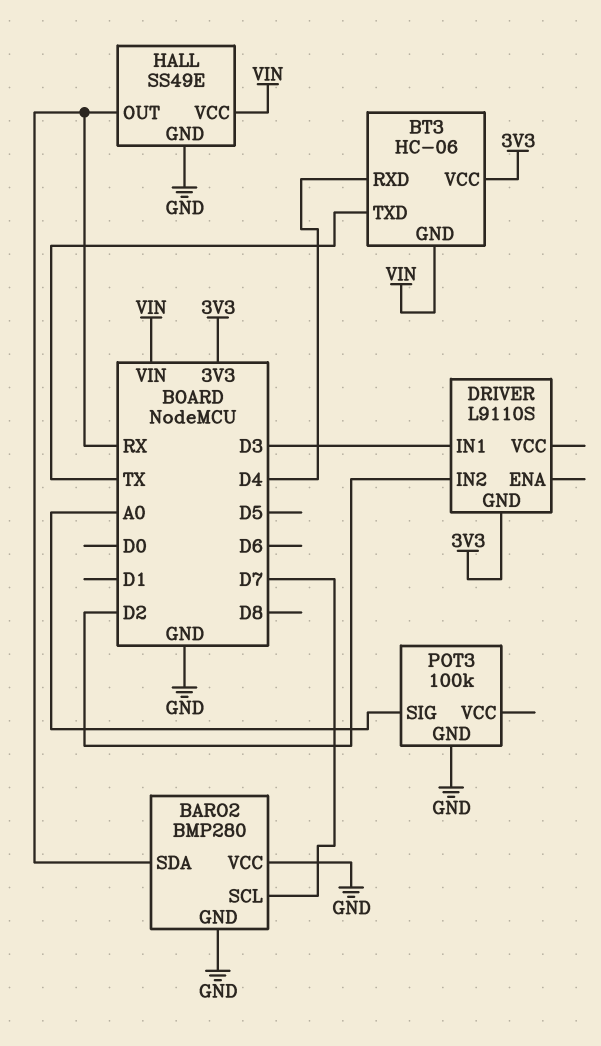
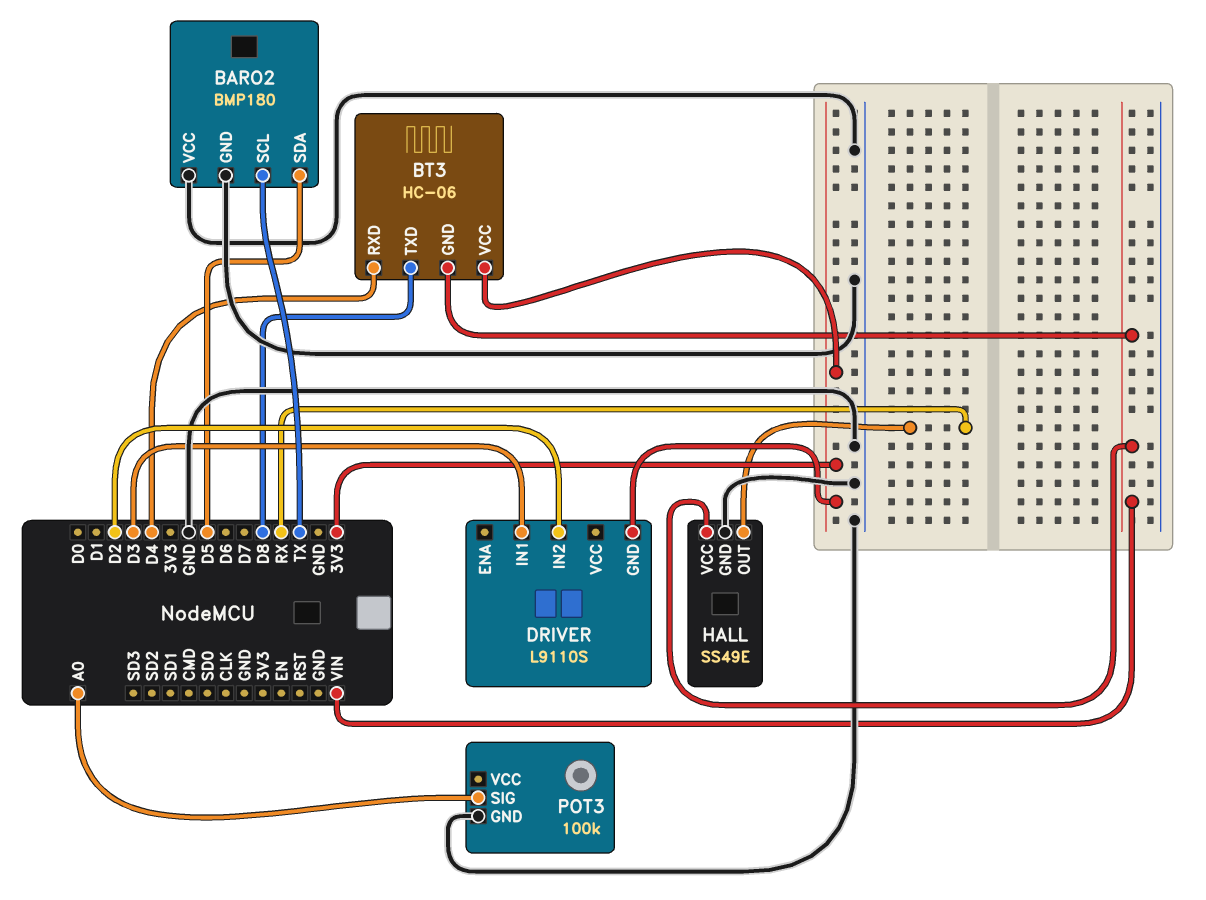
BARO2: BMP280 -> BMP180
BARO2 pin SCL: D7 -> TX
BARO2 pin SDA: RX -> D5
BT3 pin TXD: TX -> D8

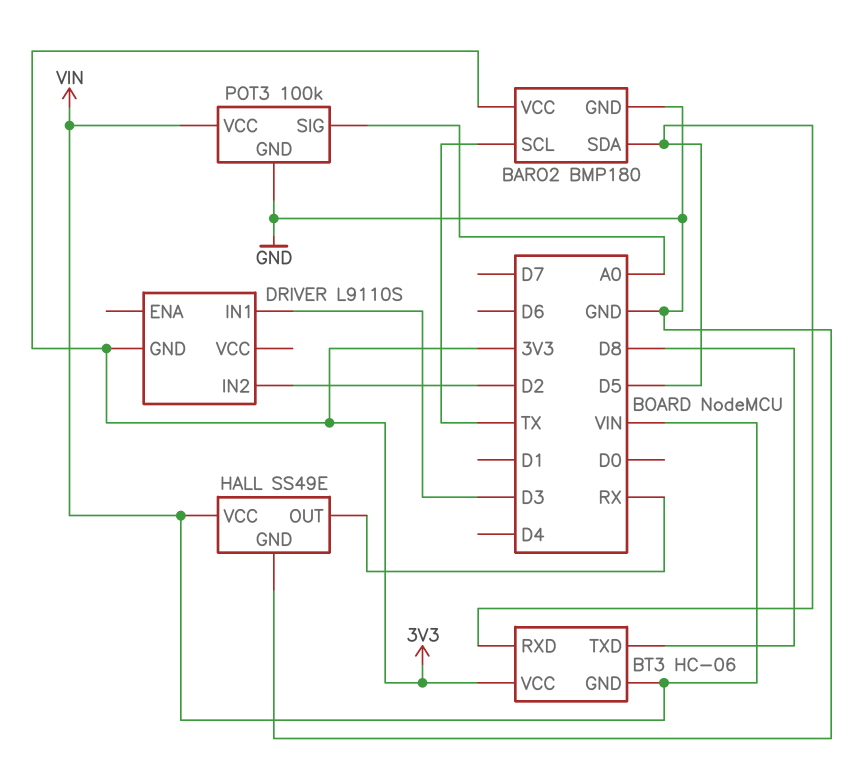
BARO2 pin VCC: GND -> 3V3
BT3 pin RXD: D4 -> D5
POT3 pin VCC: none -> VIN

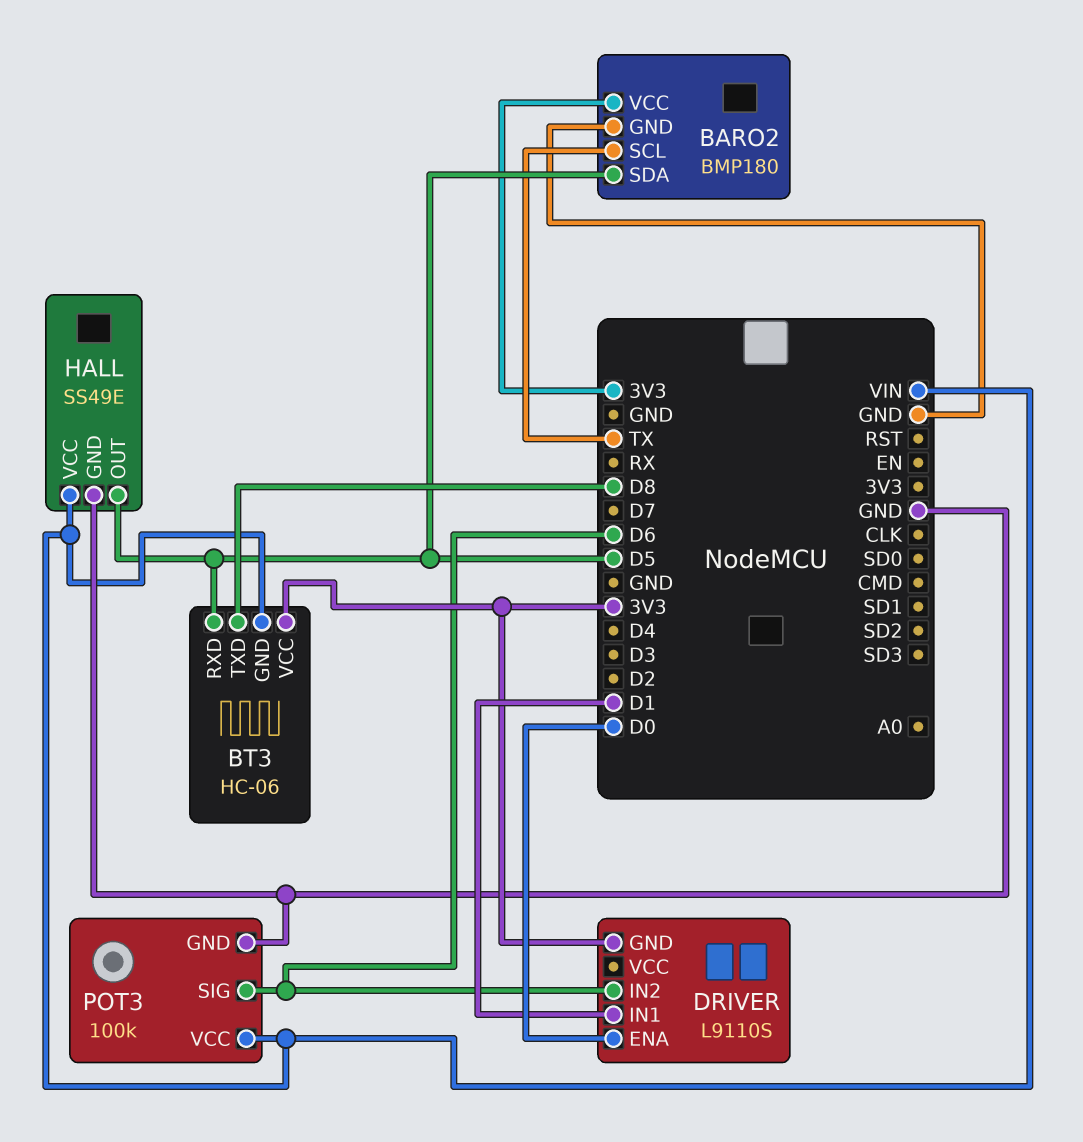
DRIVER pin ENA: none -> D0
DRIVER pin IN1: D3 -> D1
DRIVER pin IN2: D2 -> D6
HALL pin OUT: RX -> D5
POT3 pin SIG: A0 -> D6

